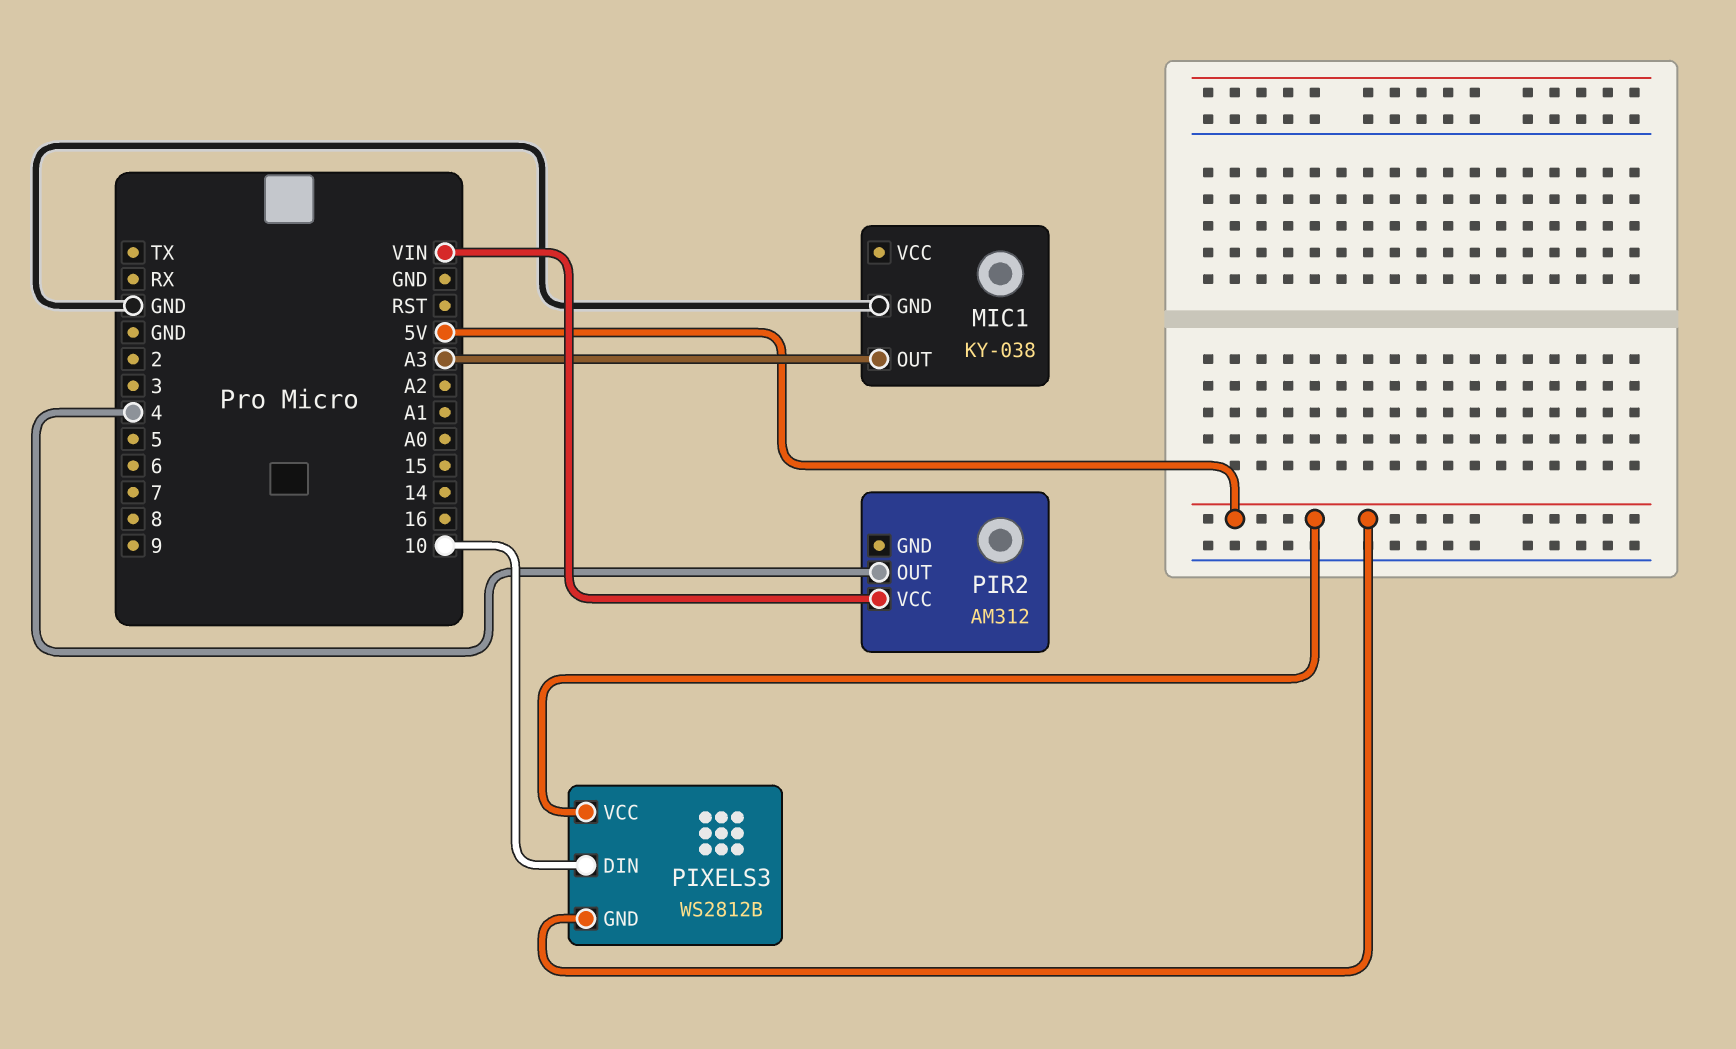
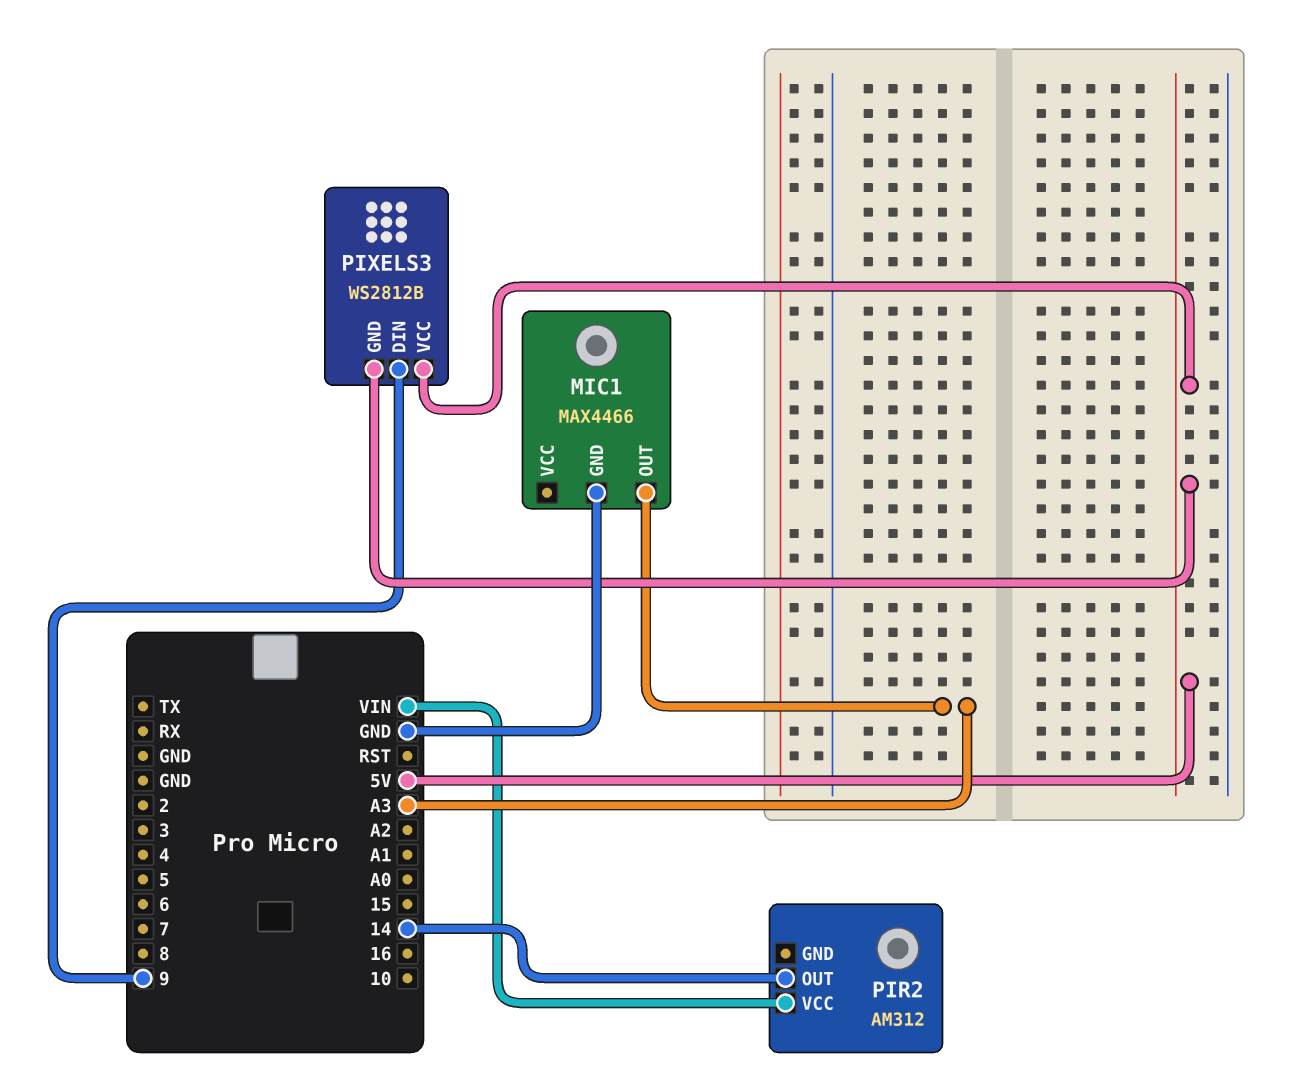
MIC1: KY-038 -> MAX4466
PIR2 pin OUT: 4 -> 14
PIXELS3 pin DIN: 10 -> 9

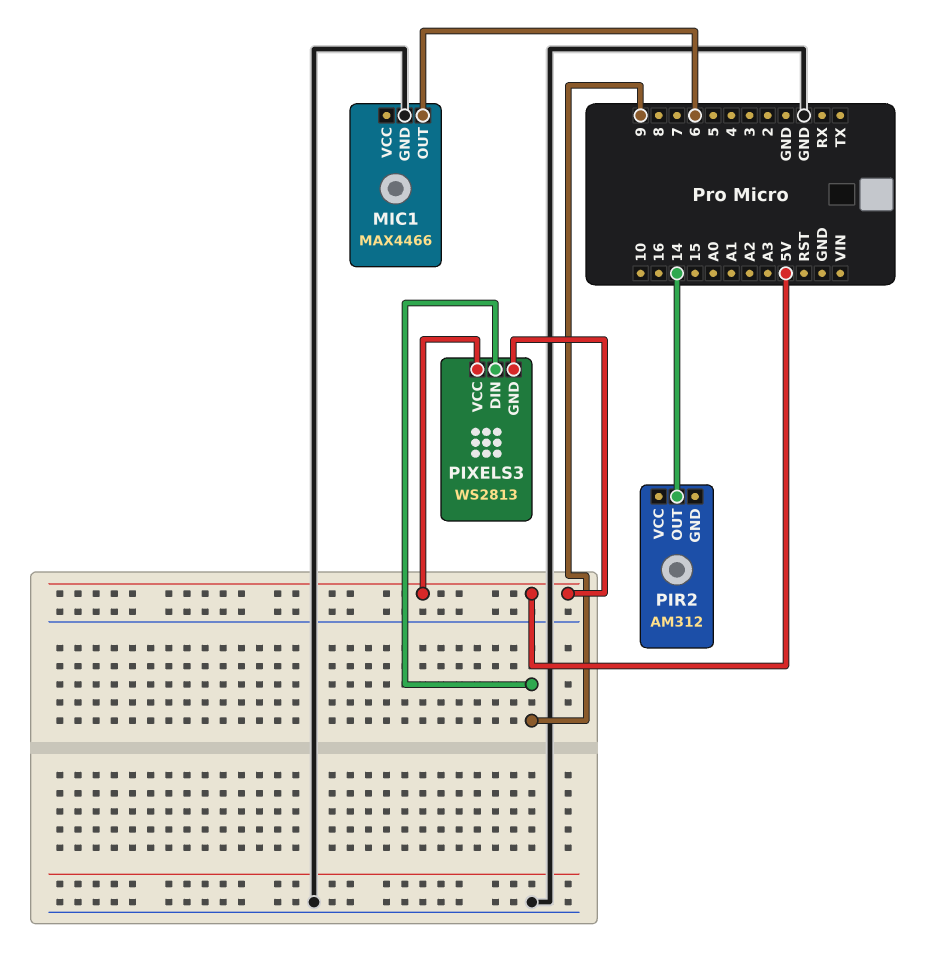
MIC1 pin OUT: A3 -> 6
PIR2 pin VCC: VIN -> none
PIXELS3: WS2812B -> WS2813

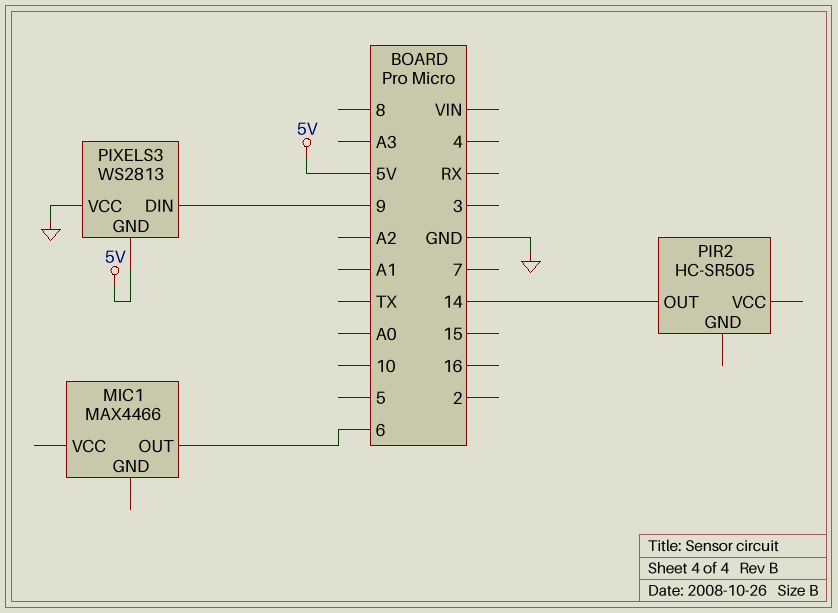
MIC1 pin GND: GND -> none
PIR2: AM312 -> HC-SR505
PIXELS3 pin VCC: 5V -> GND

